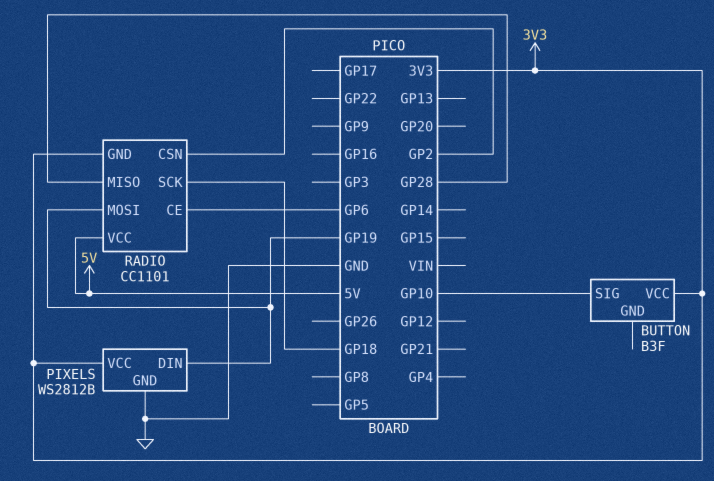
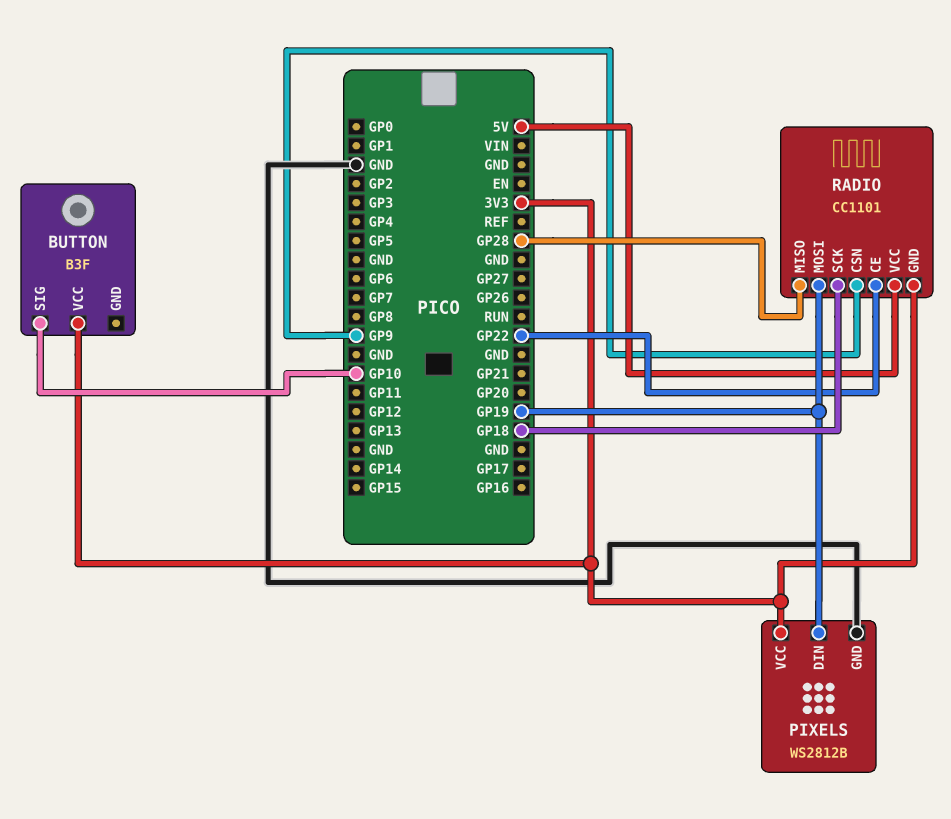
RADIO pin CE: GP6 -> GP22
RADIO pin CSN: GP2 -> GP9

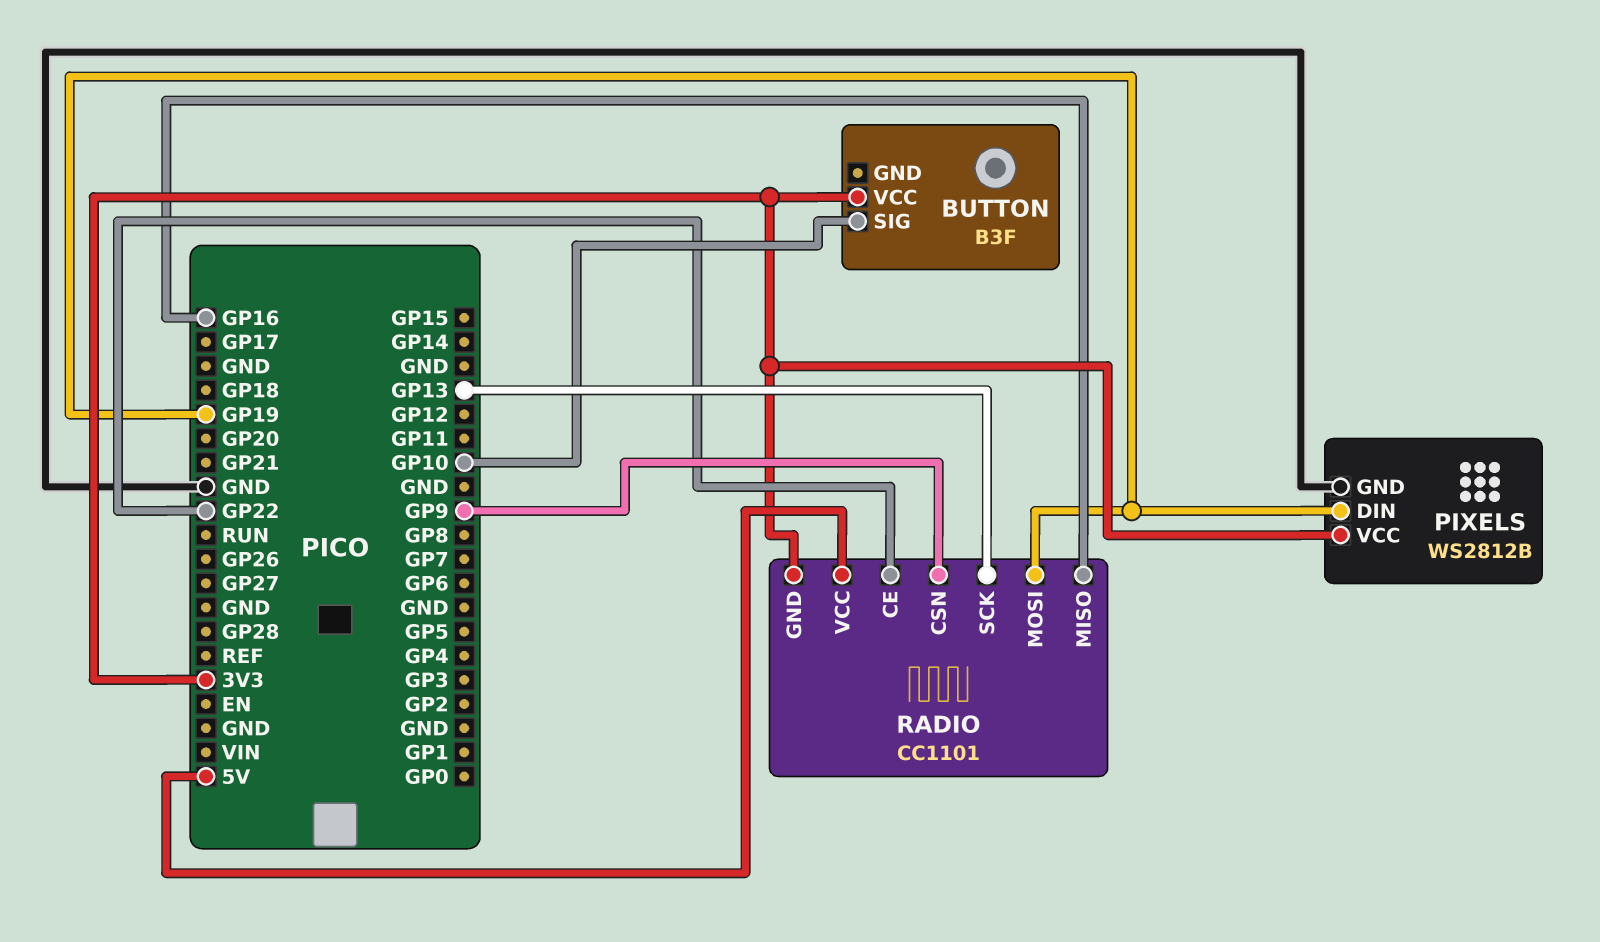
RADIO pin MISO: GP28 -> GP16
RADIO pin SCK: GP18 -> GP13

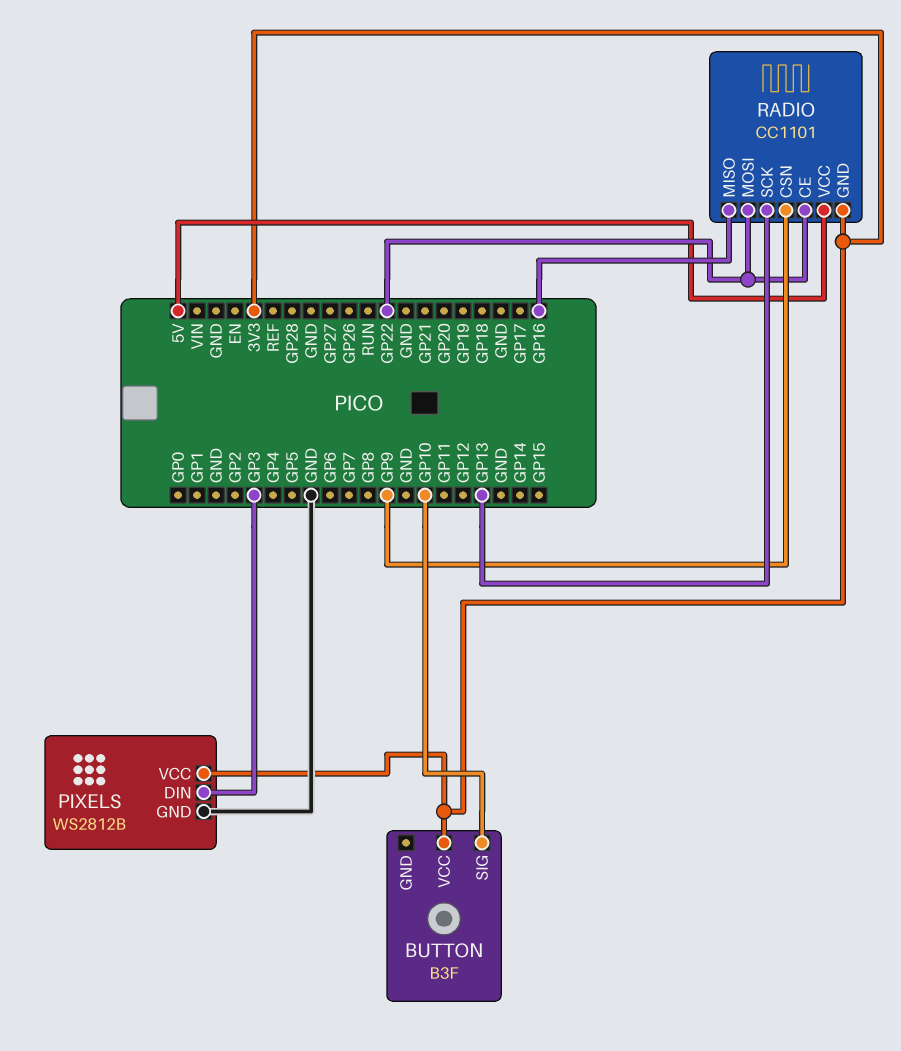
PIXELS pin DIN: GP19 -> GP3
RADIO pin MOSI: GP19 -> GP22

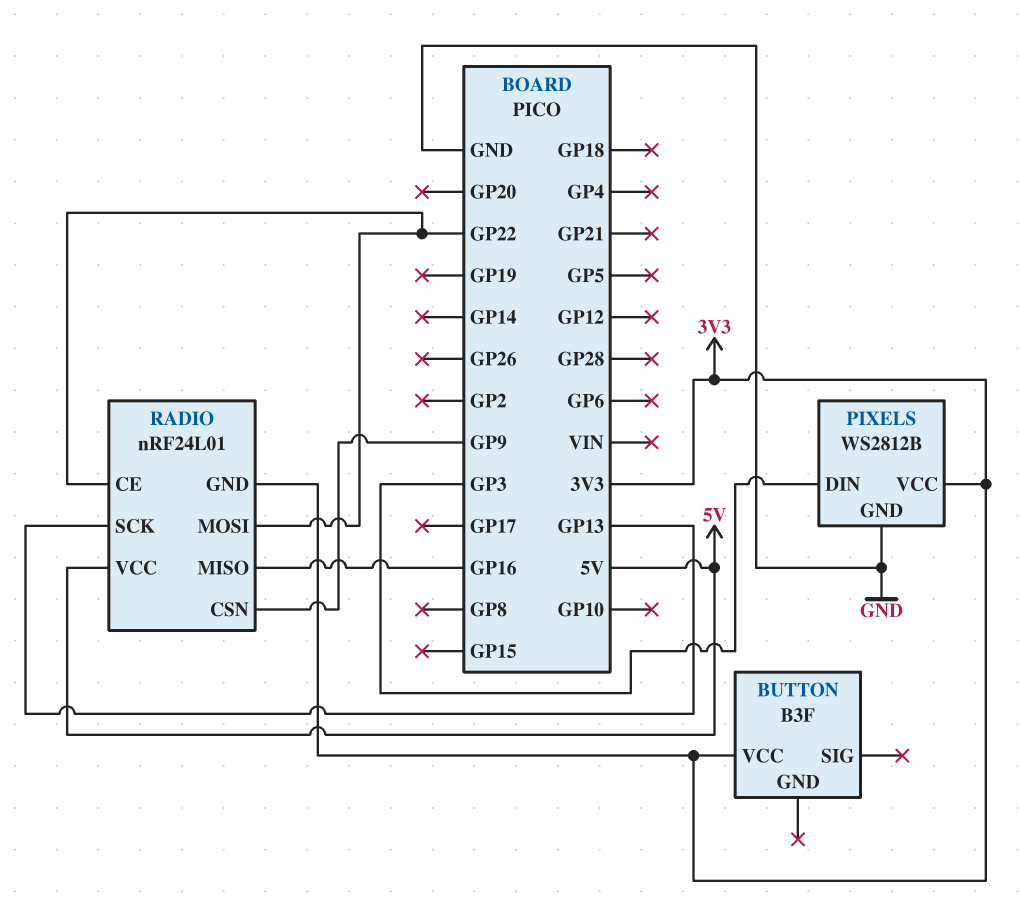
BUTTON pin SIG: GP10 -> none
RADIO: CC1101 -> nRF24L01

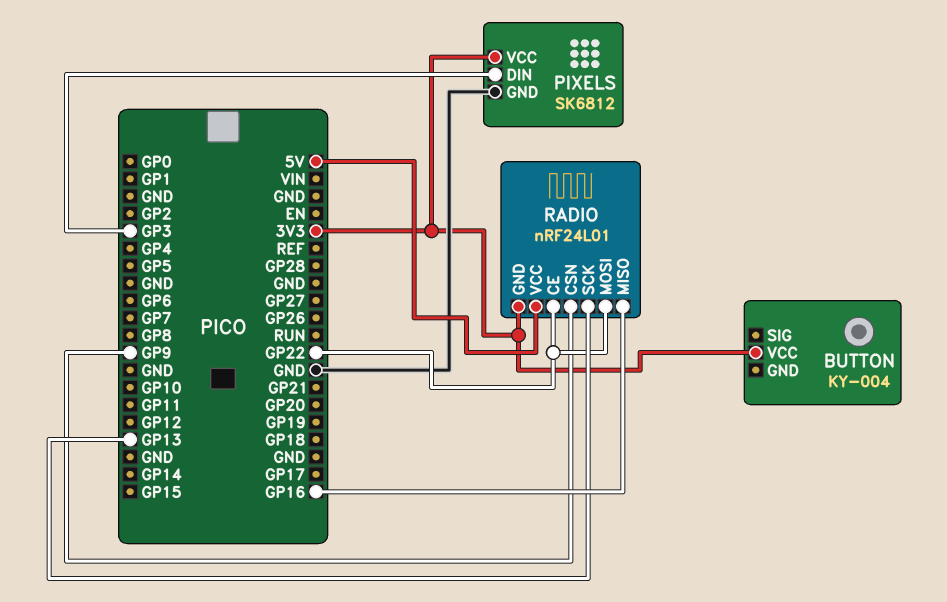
BUTTON: B3F -> KY-004
PIXELS: WS2812B -> SK6812

